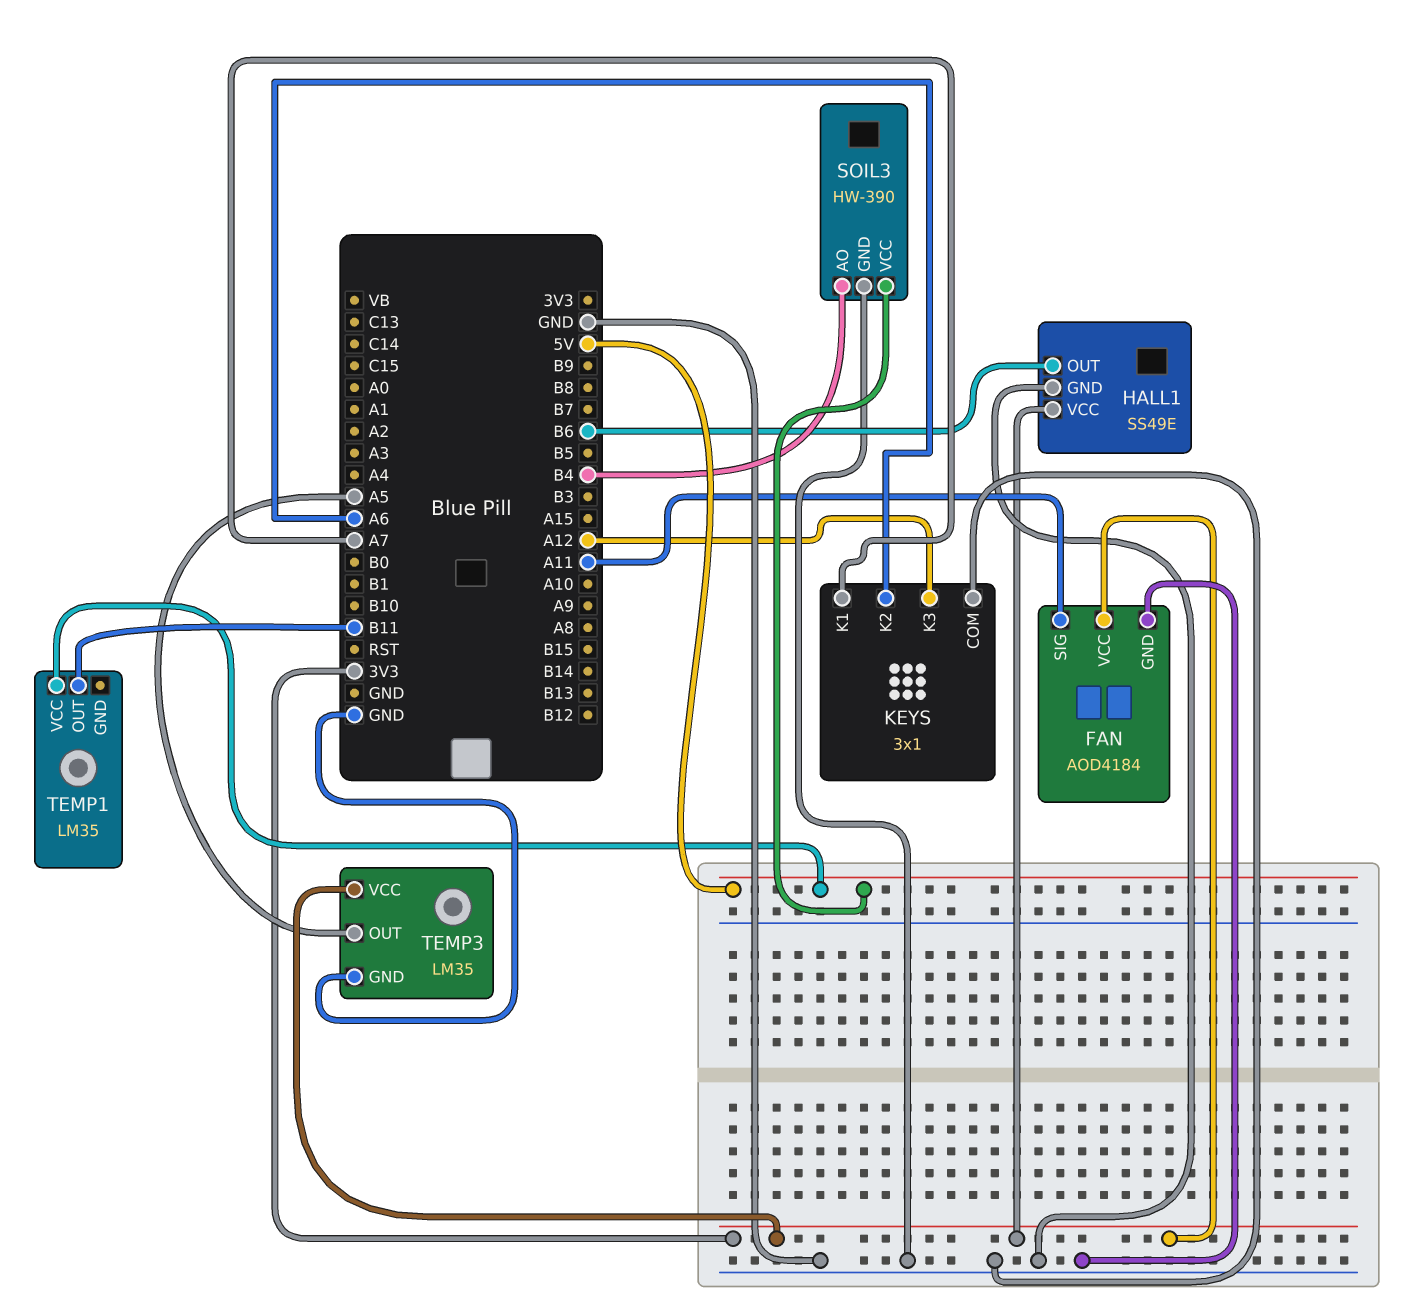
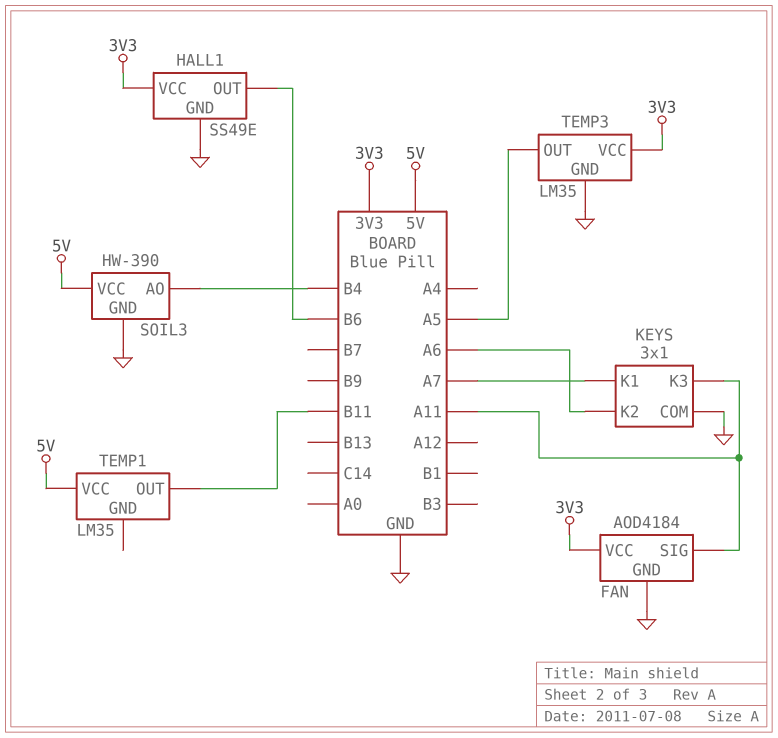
KEYS pin K3: A12 -> A11

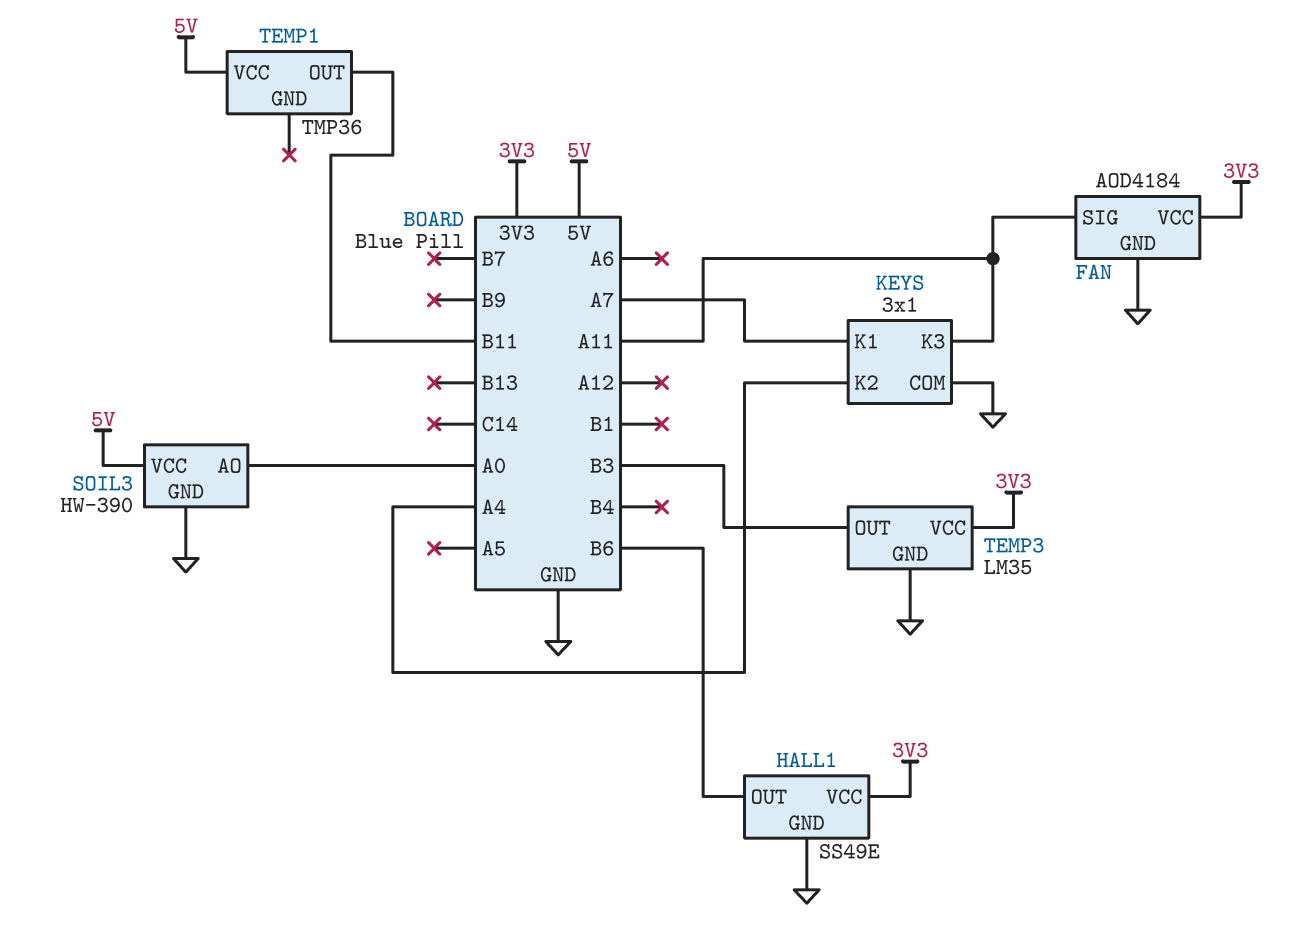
KEYS pin K2: A6 -> A4
SOIL3 pin AO: B4 -> A0
TEMP1: LM35 -> TMP36
TEMP3 pin OUT: A5 -> B3

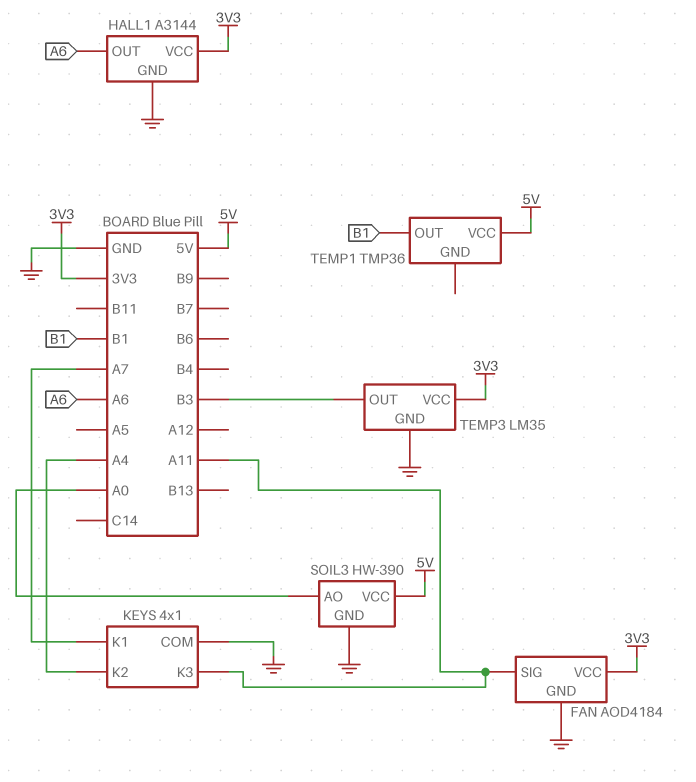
HALL1: SS49E -> A3144
HALL1 pin OUT: B6 -> A6
KEYS: 3x1 -> 4x1
TEMP1 pin OUT: B11 -> B1

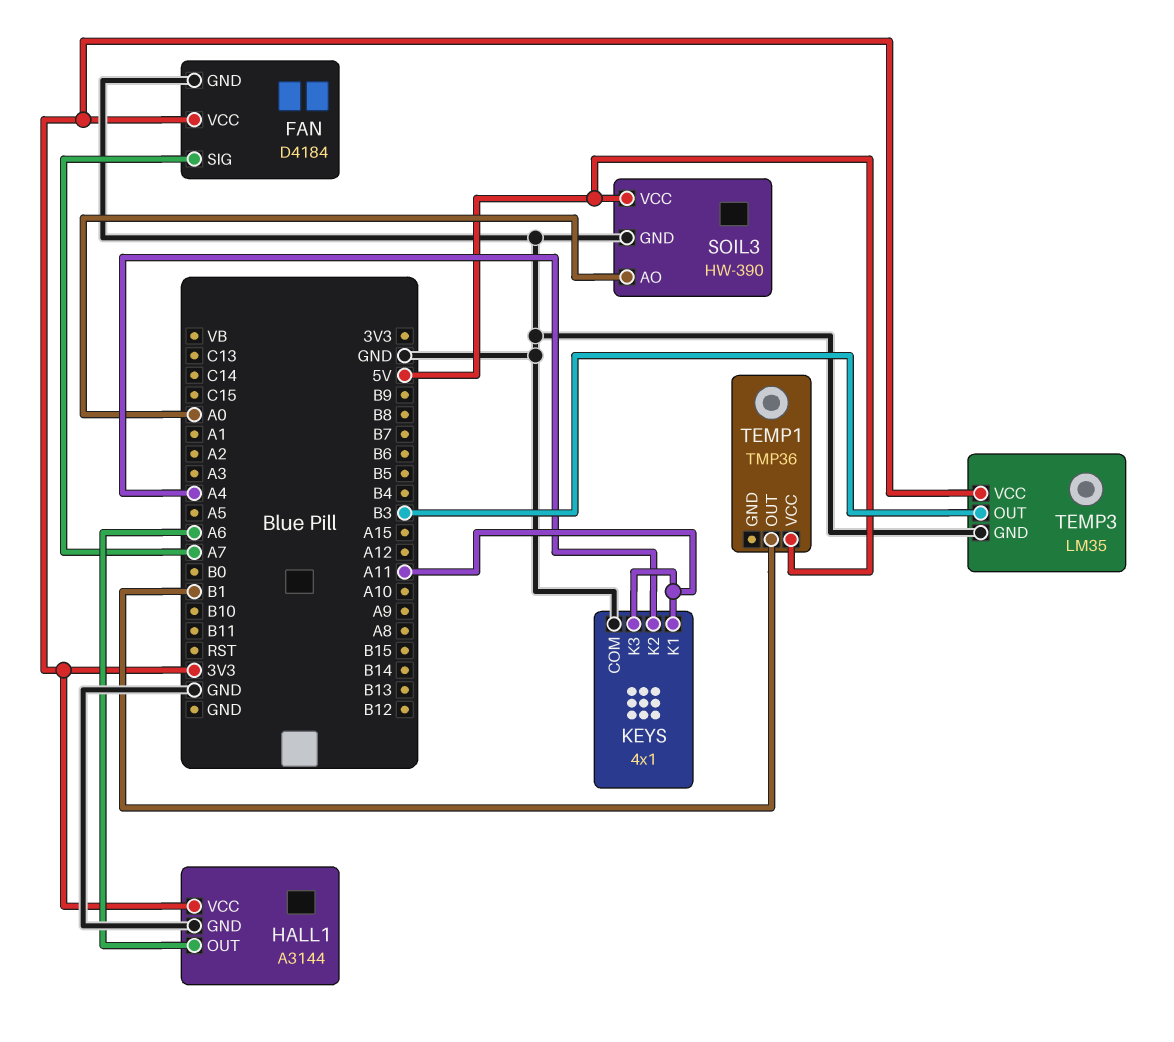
FAN: AOD4184 -> D4184
FAN pin SIG: A11 -> A7
KEYS pin K1: A7 -> A11

